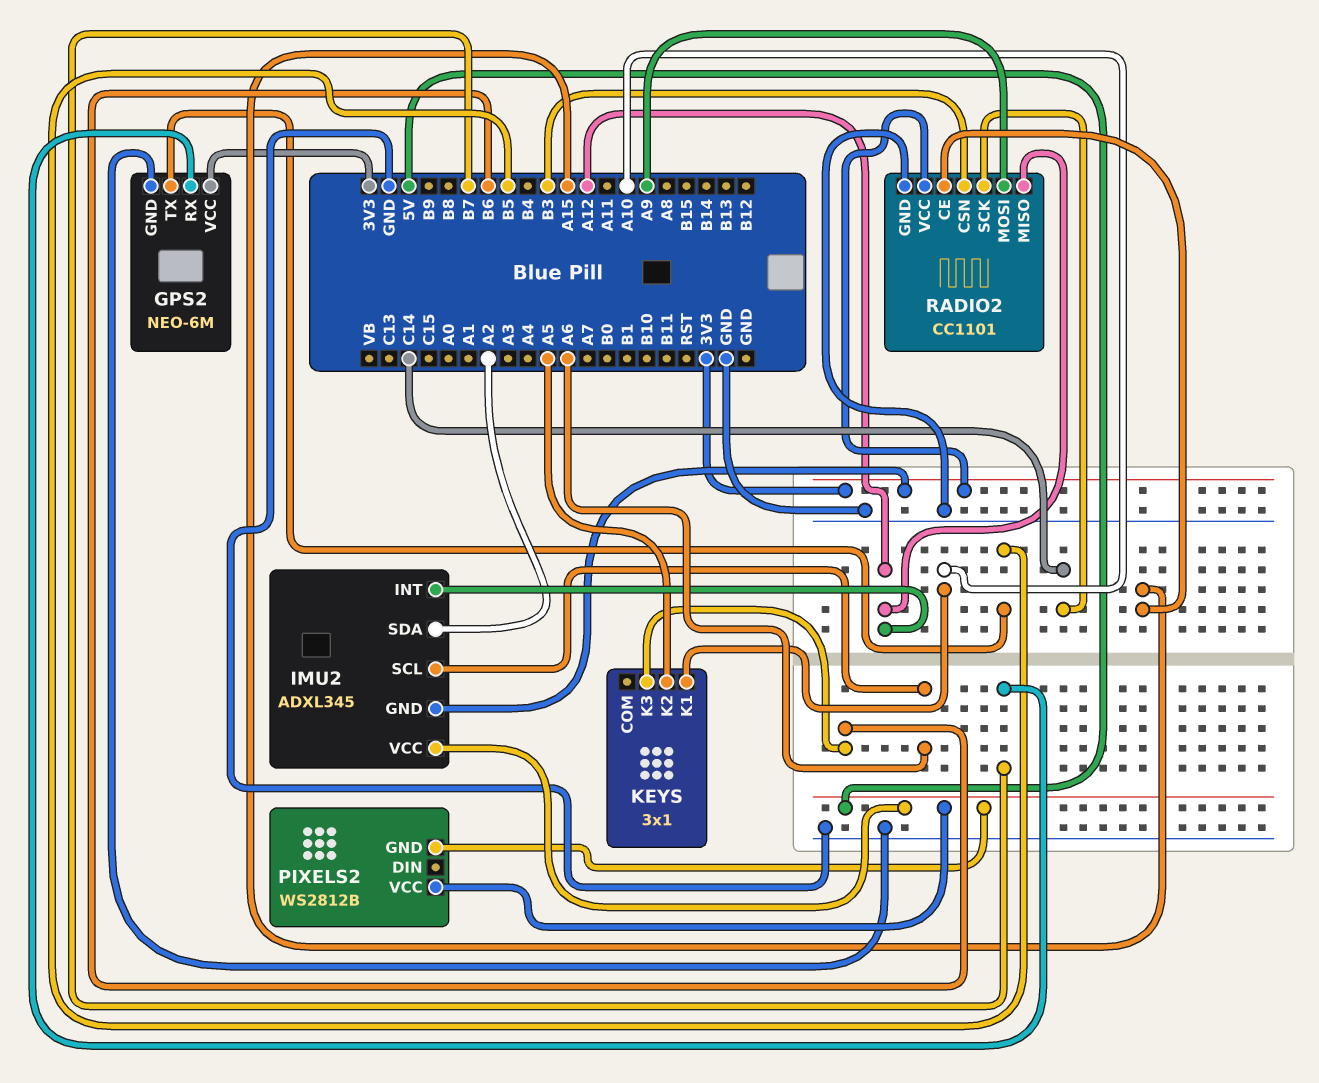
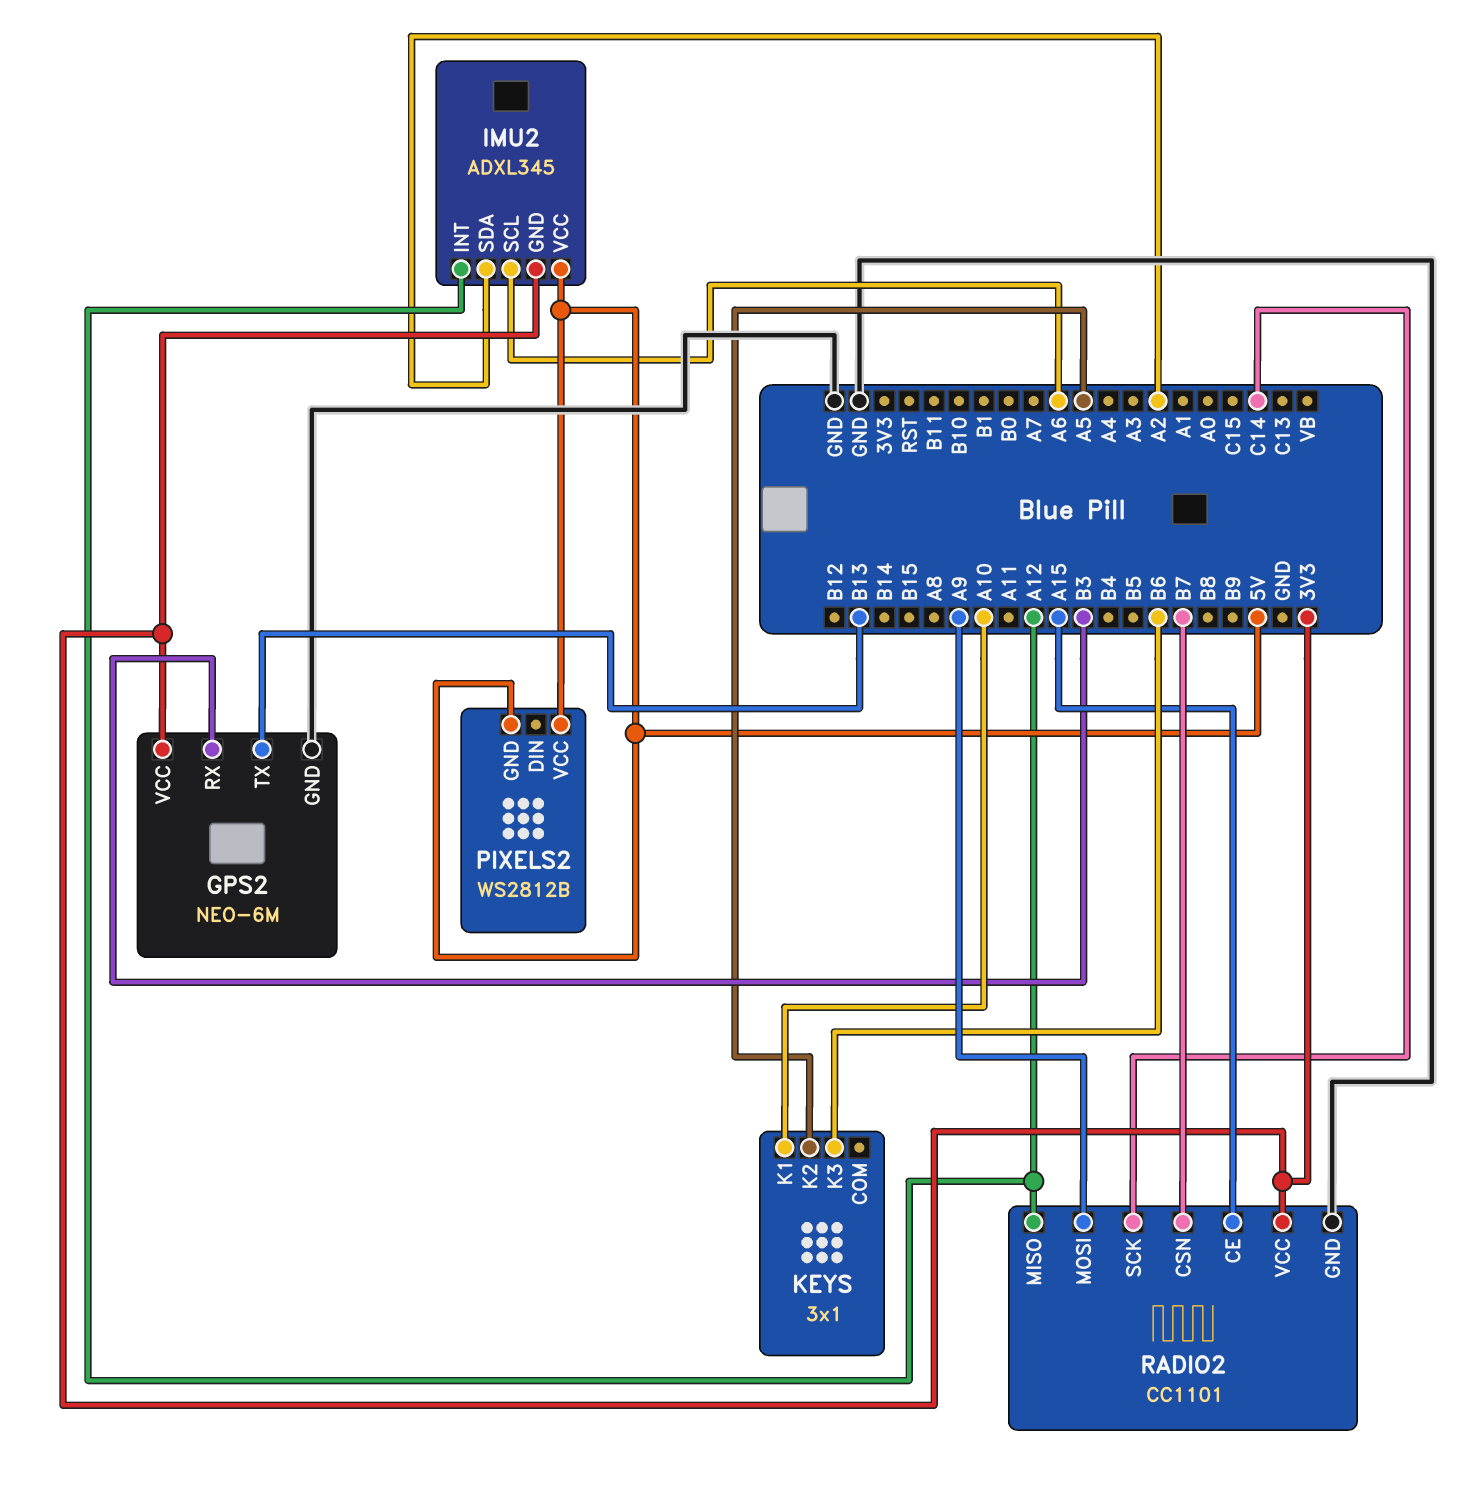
GPS2 pin RX: B7 -> B3
GPS2 pin TX: B5 -> B13
RADIO2 pin CSN: B3 -> B7

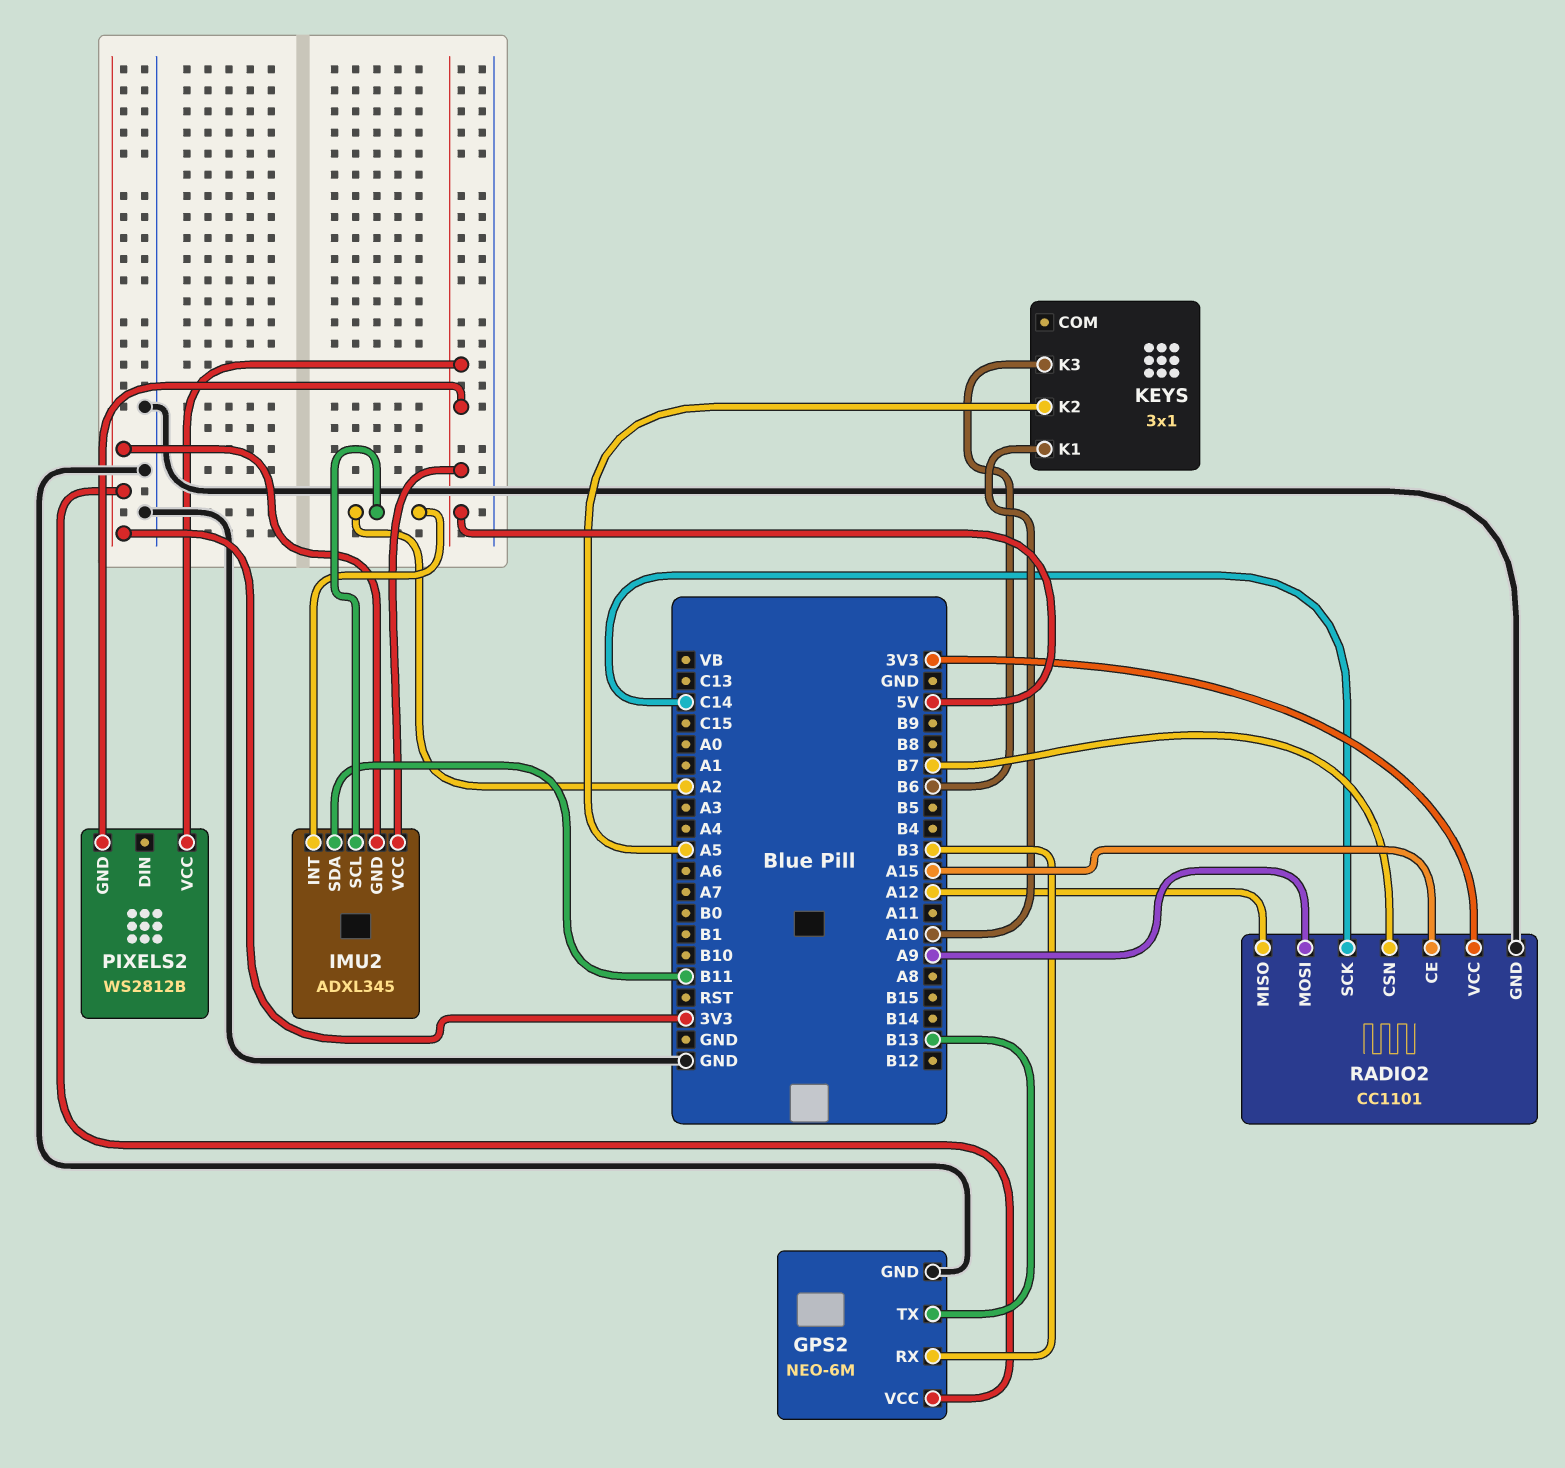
IMU2 pin INT: A12 -> A2
IMU2 pin SCL: A6 -> A2
IMU2 pin SDA: A2 -> B11

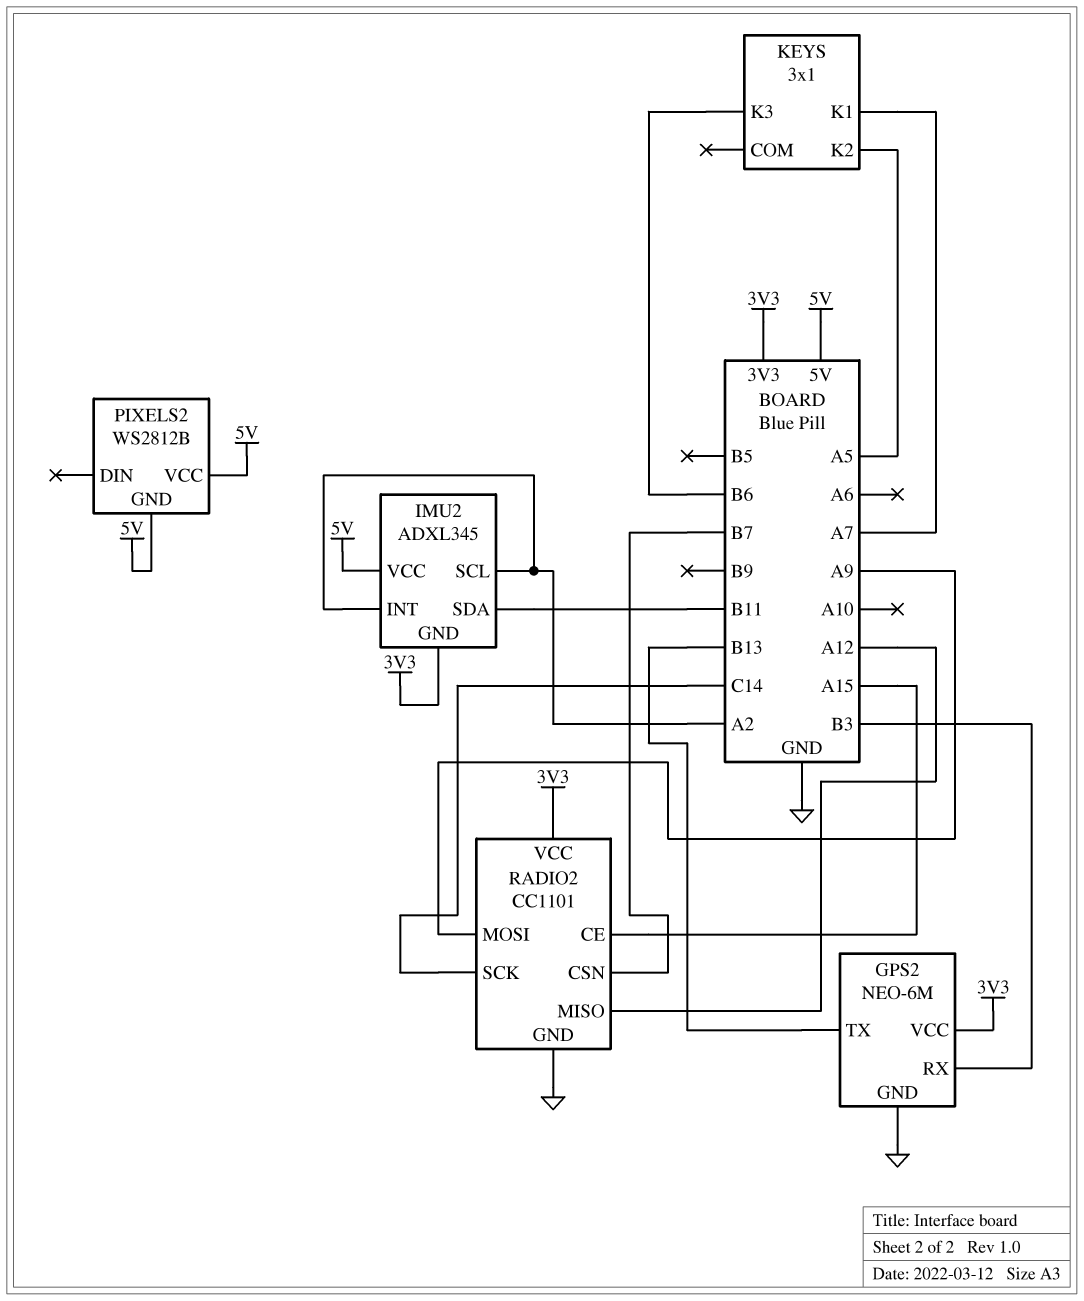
KEYS pin K1: A10 -> A7

